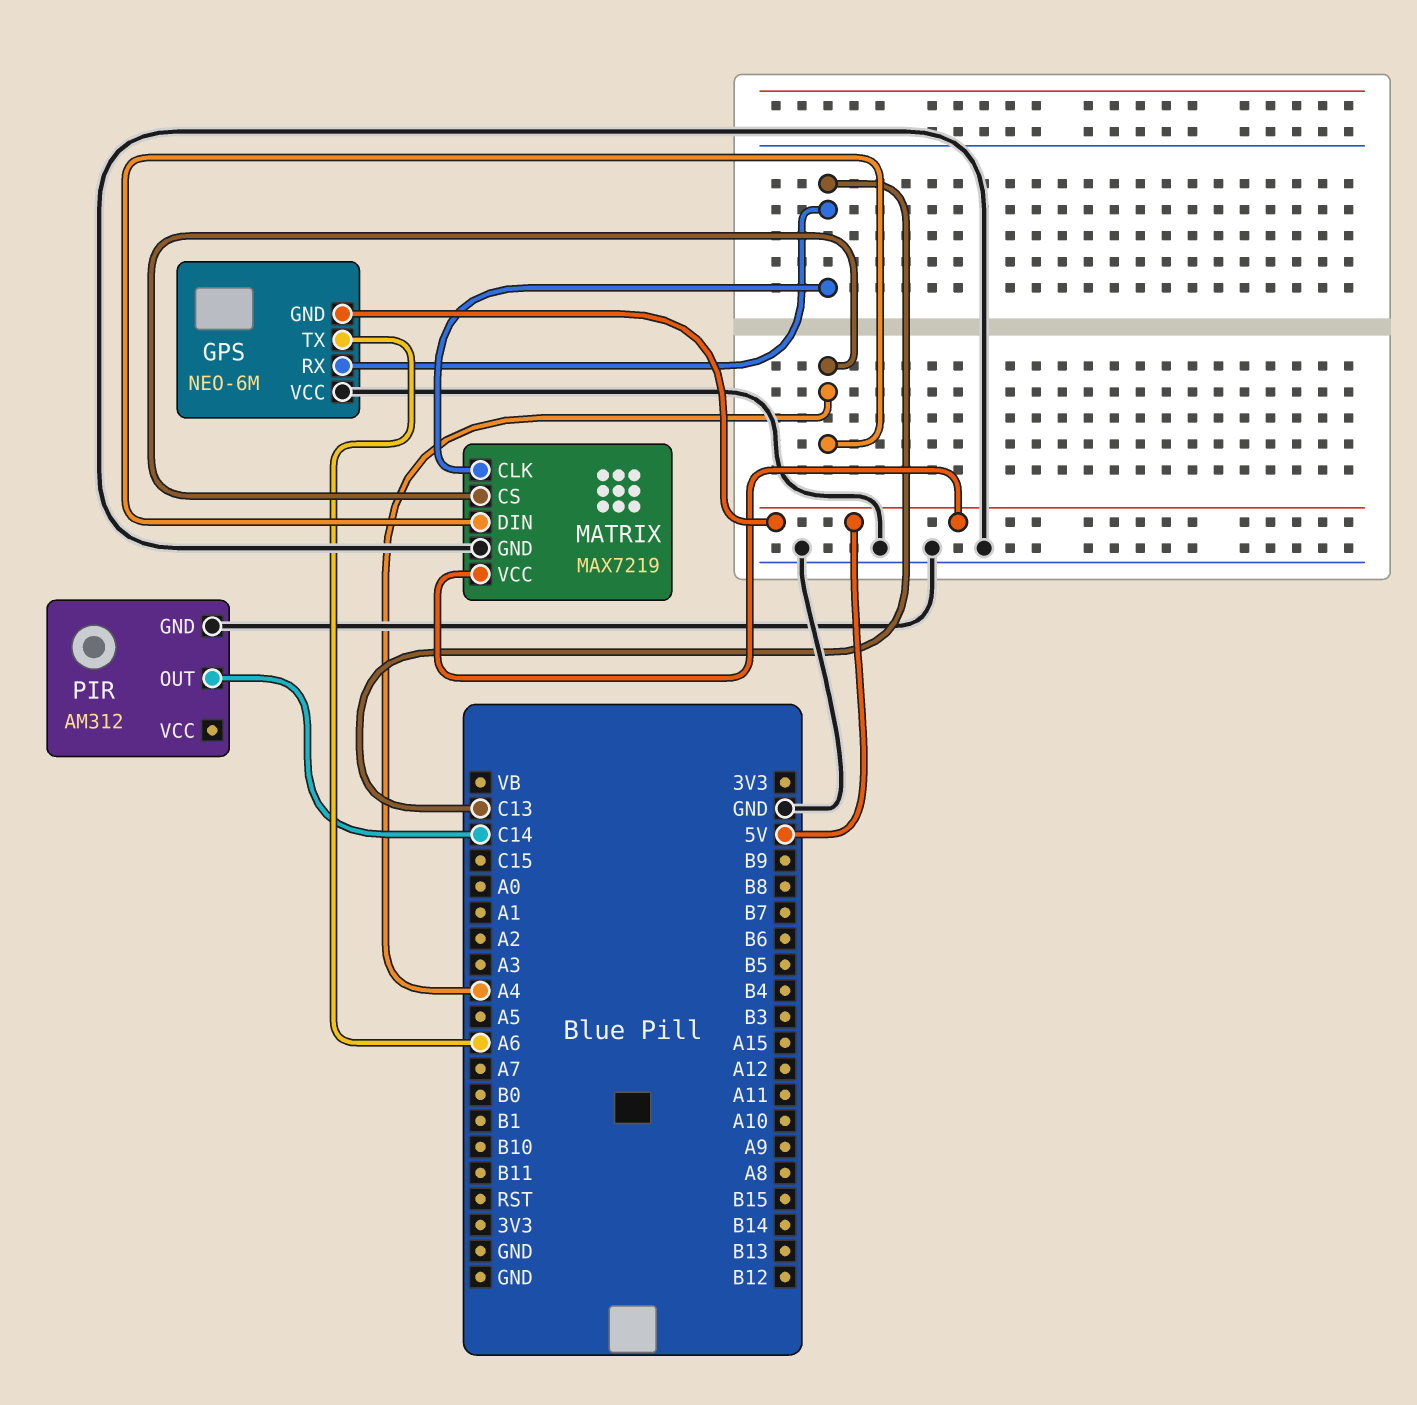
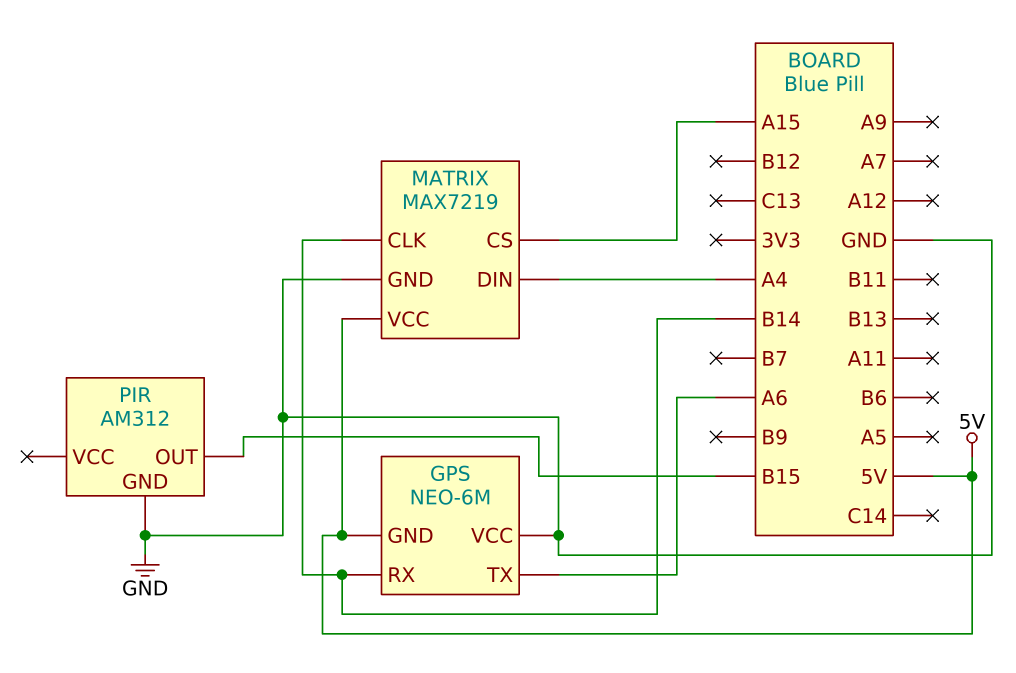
GPS pin RX: C13 -> B14
MATRIX pin CLK: C13 -> B14
MATRIX pin CS: A4 -> A15
PIR pin OUT: C14 -> B15

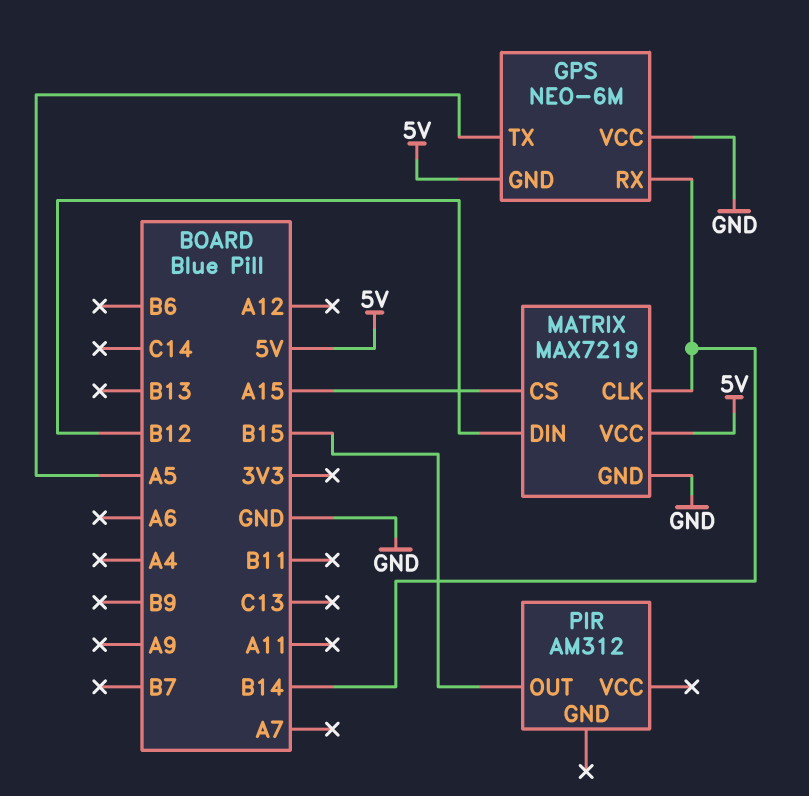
GPS pin TX: A6 -> A5
MATRIX pin DIN: A4 -> B12
PIR pin GND: GND -> none

